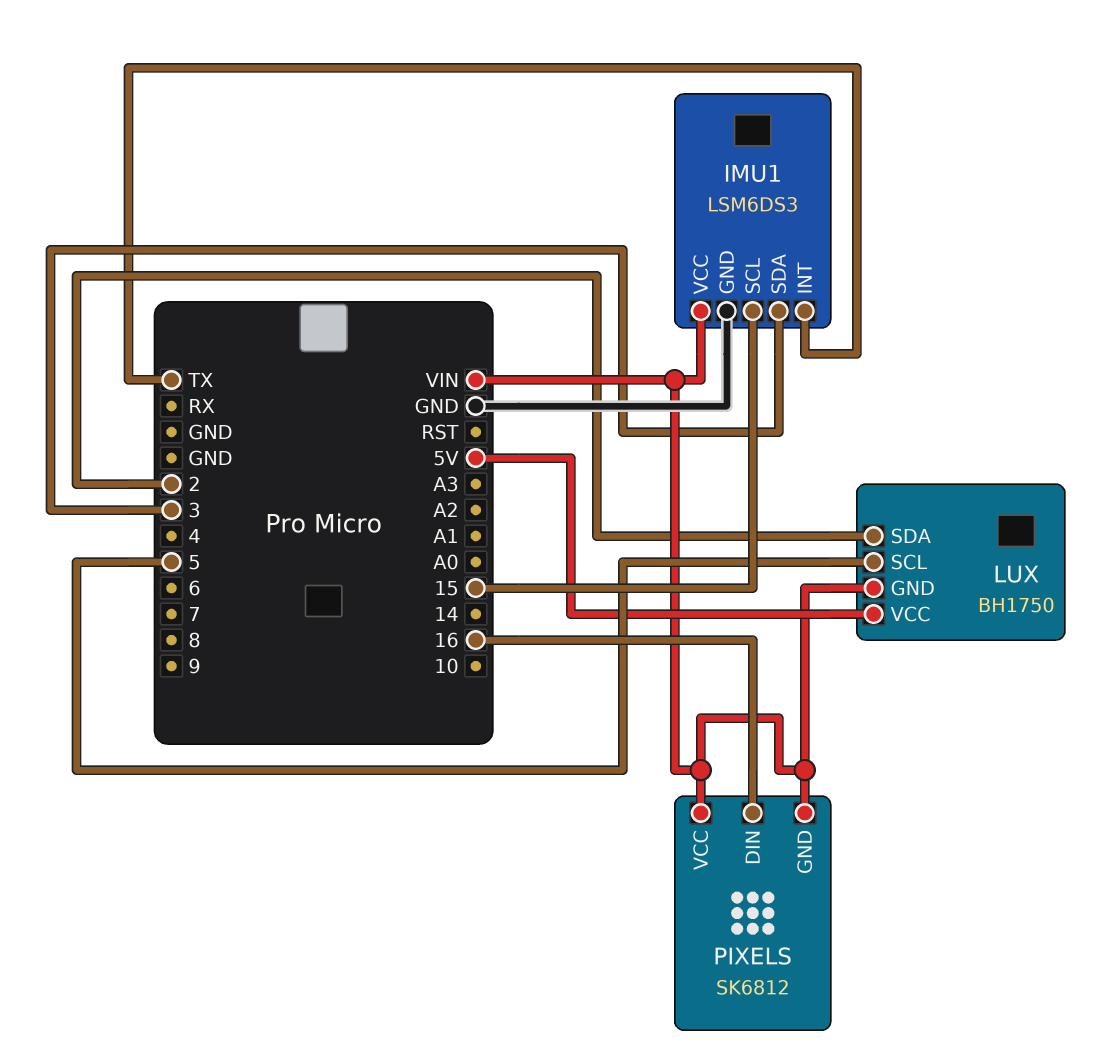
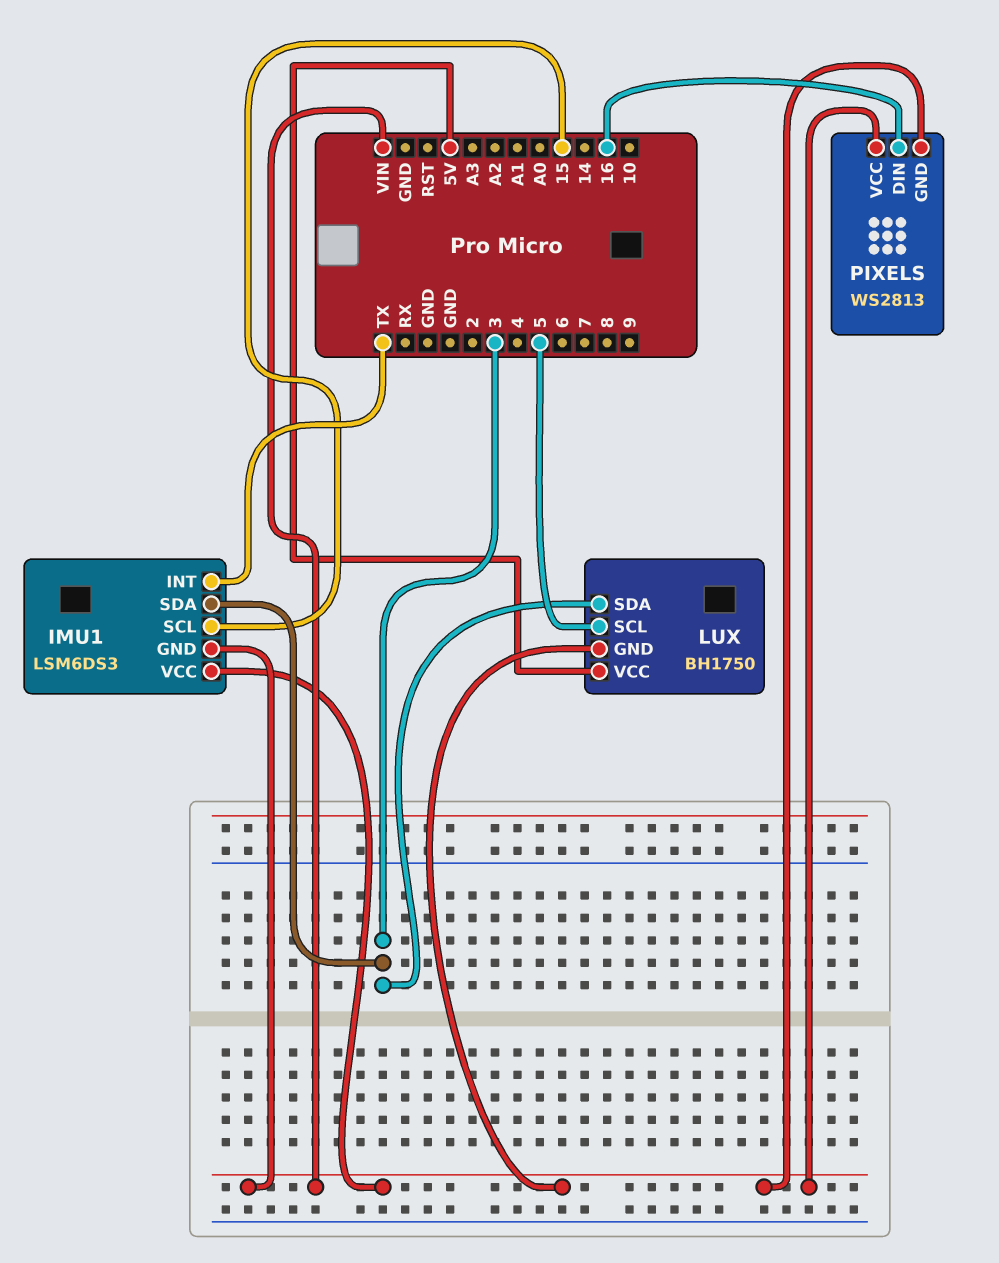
IMU1 pin GND: GND -> VIN
LUX pin SDA: 2 -> 3
PIXELS: SK6812 -> WS2813

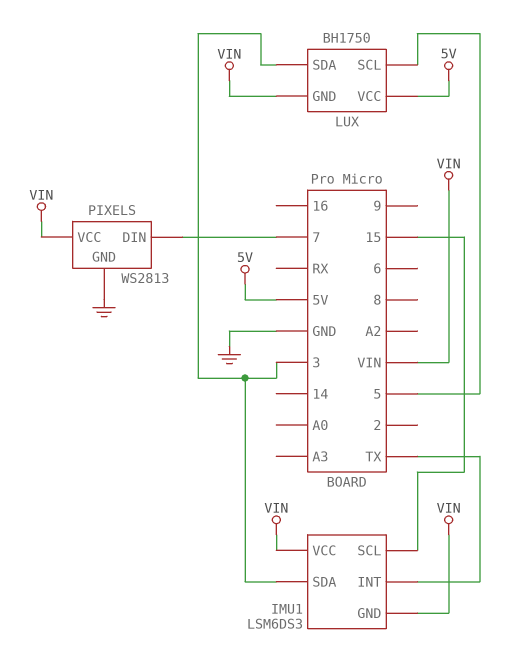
PIXELS pin DIN: 16 -> 7
PIXELS pin GND: VIN -> GND

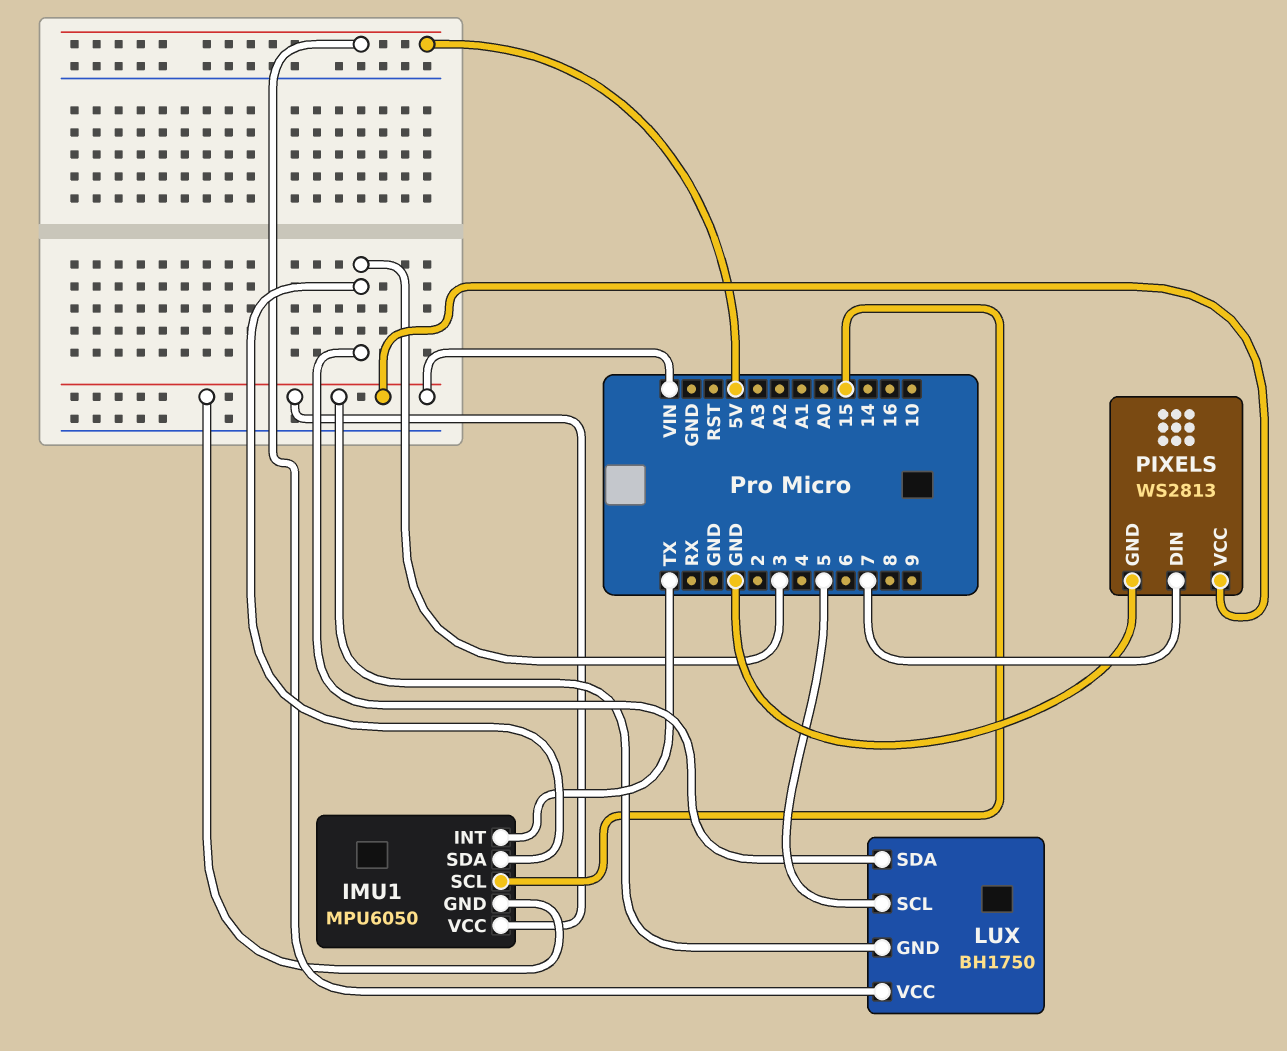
IMU1: LSM6DS3 -> MPU6050

